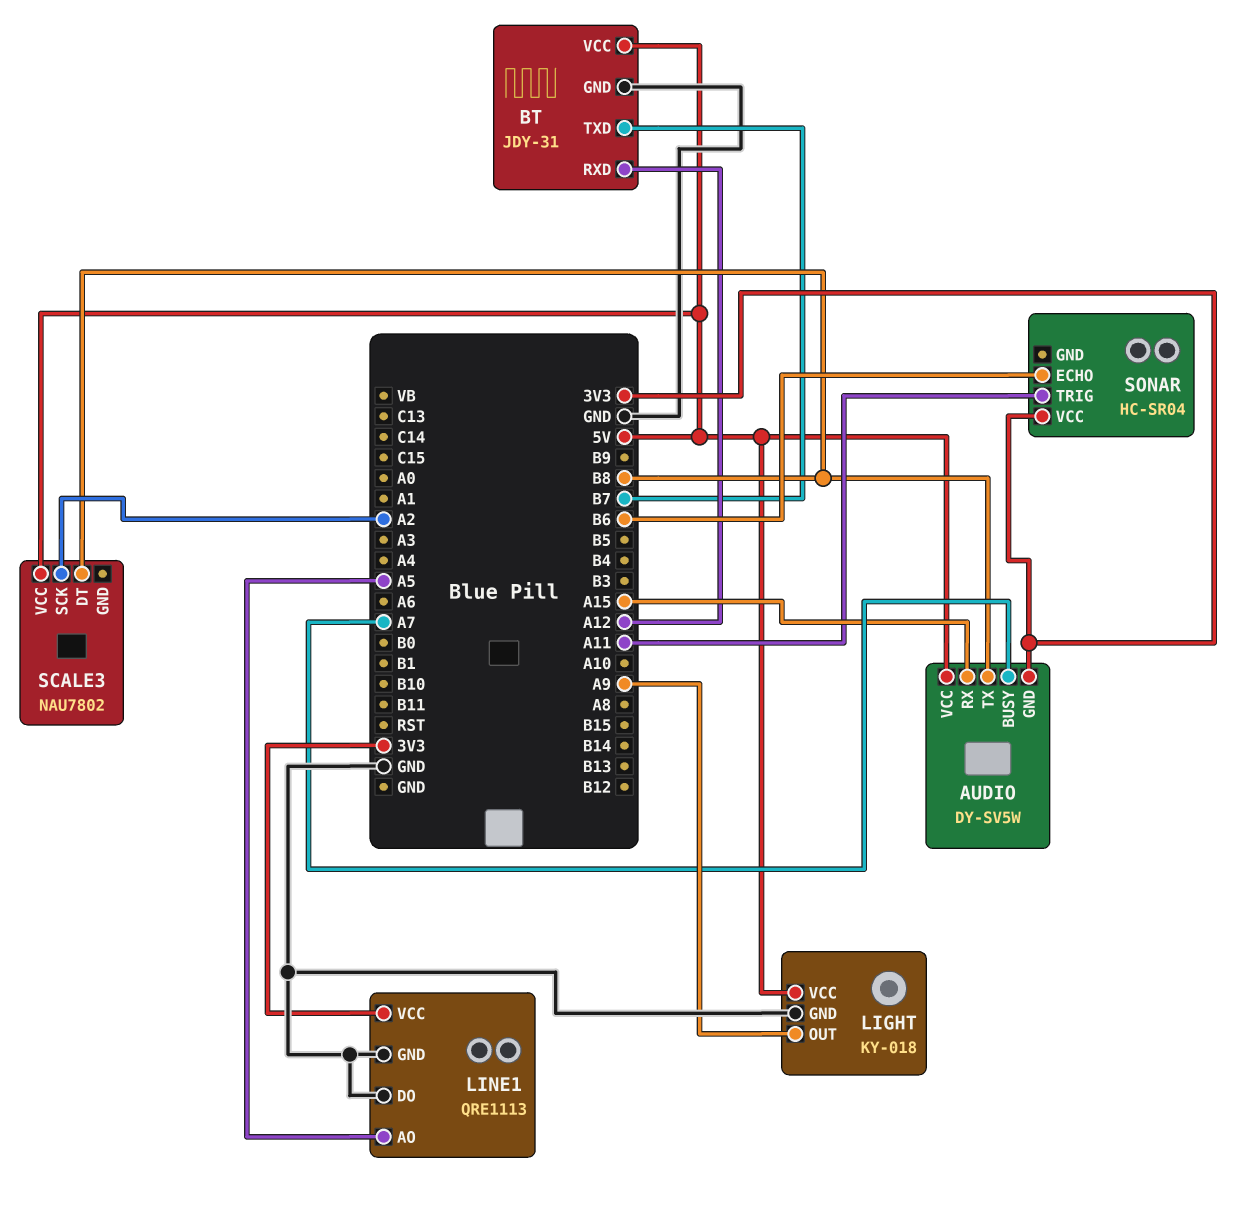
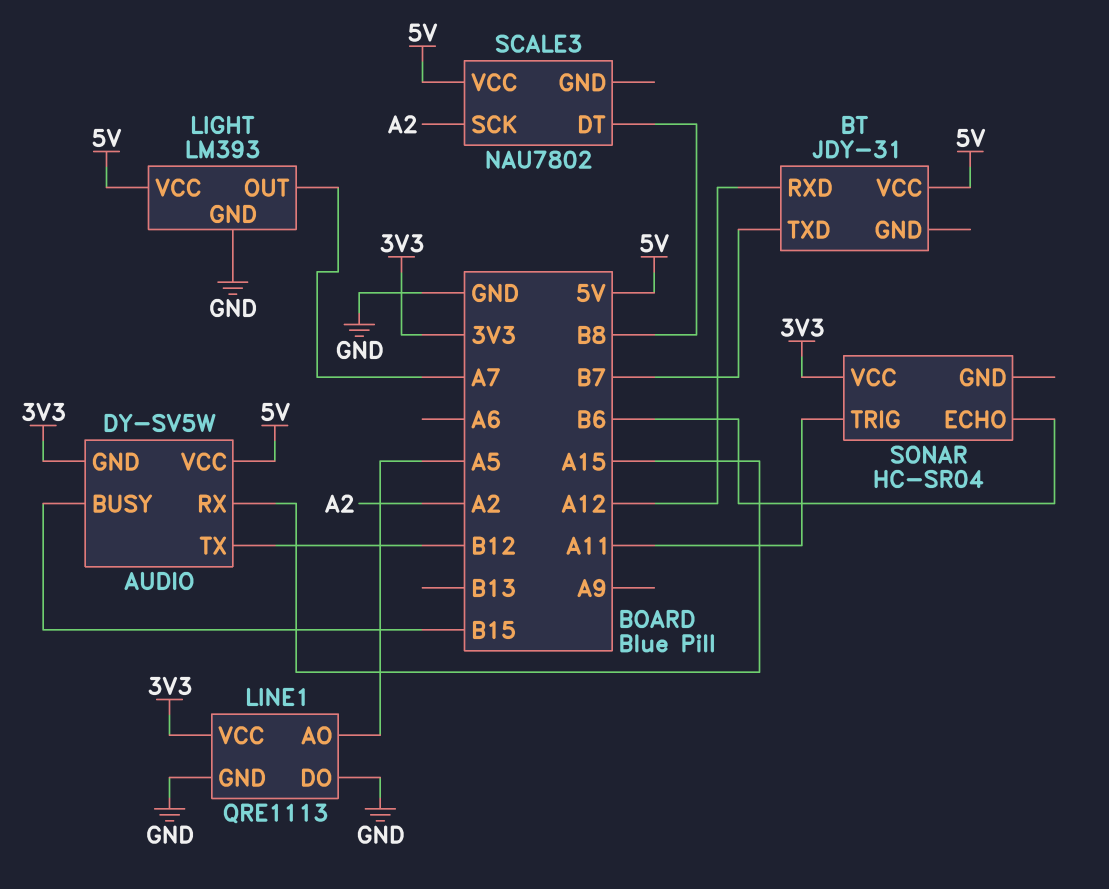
AUDIO pin BUSY: A7 -> B15
AUDIO pin TX: B8 -> B12
BT pin GND: GND -> none
LIGHT: KY-018 -> LM393
LIGHT pin OUT: A9 -> A7

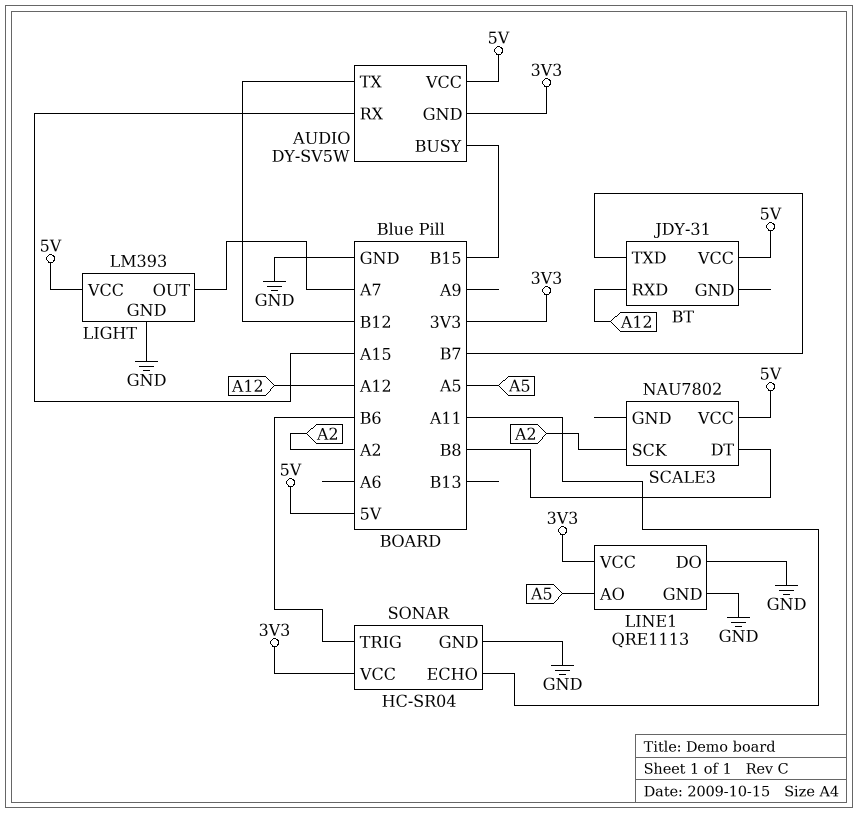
SONAR pin ECHO: B6 -> A11
SONAR pin GND: none -> GND
SONAR pin TRIG: A11 -> B6

